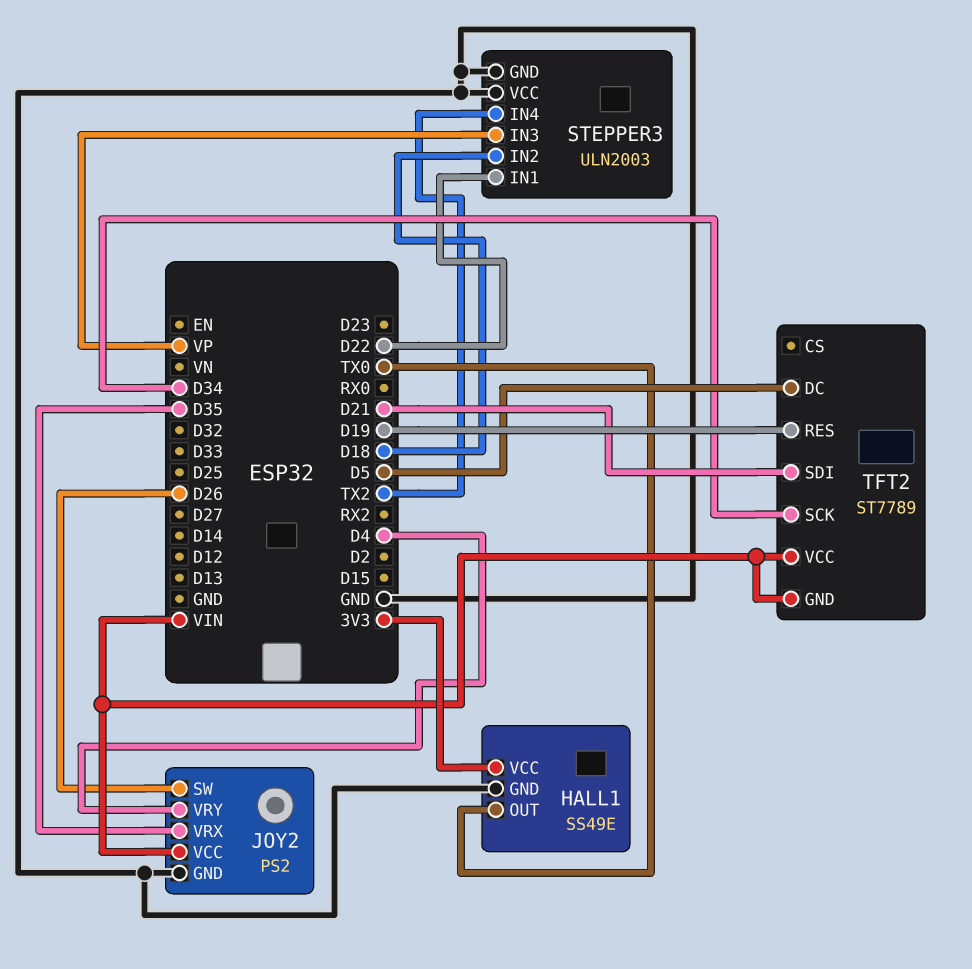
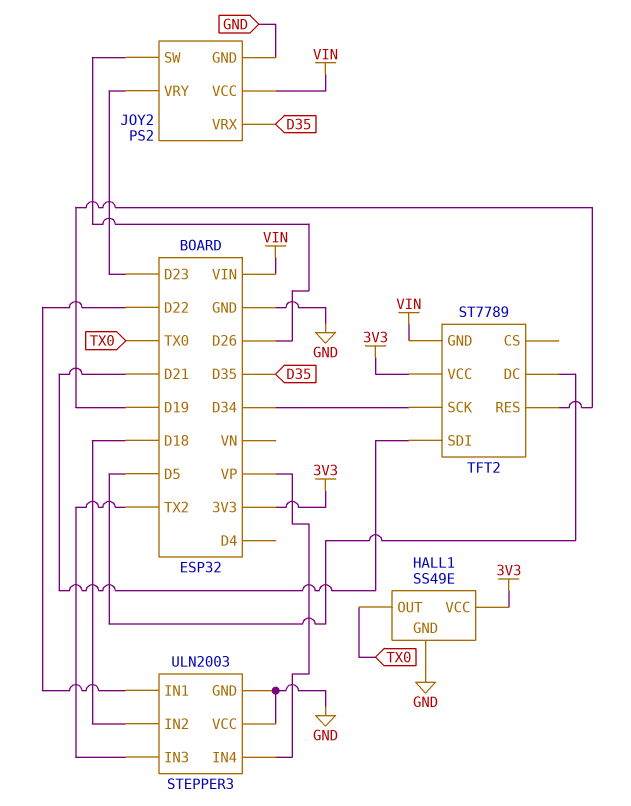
JOY2 pin VRY: D4 -> D23
STEPPER3 pin IN3: VP -> TX2
STEPPER3 pin IN4: TX2 -> VP
TFT2 pin VCC: VIN -> 3V3

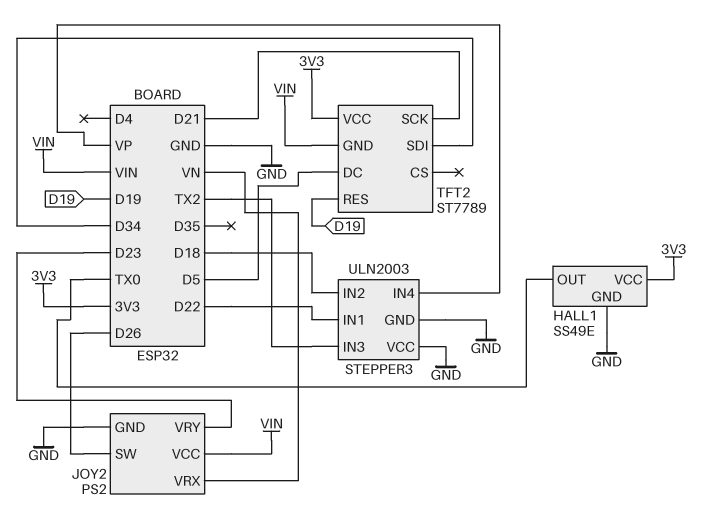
JOY2 pin VRX: D35 -> VN
TFT2 pin SCK: D34 -> D21
TFT2 pin SDI: D21 -> D34

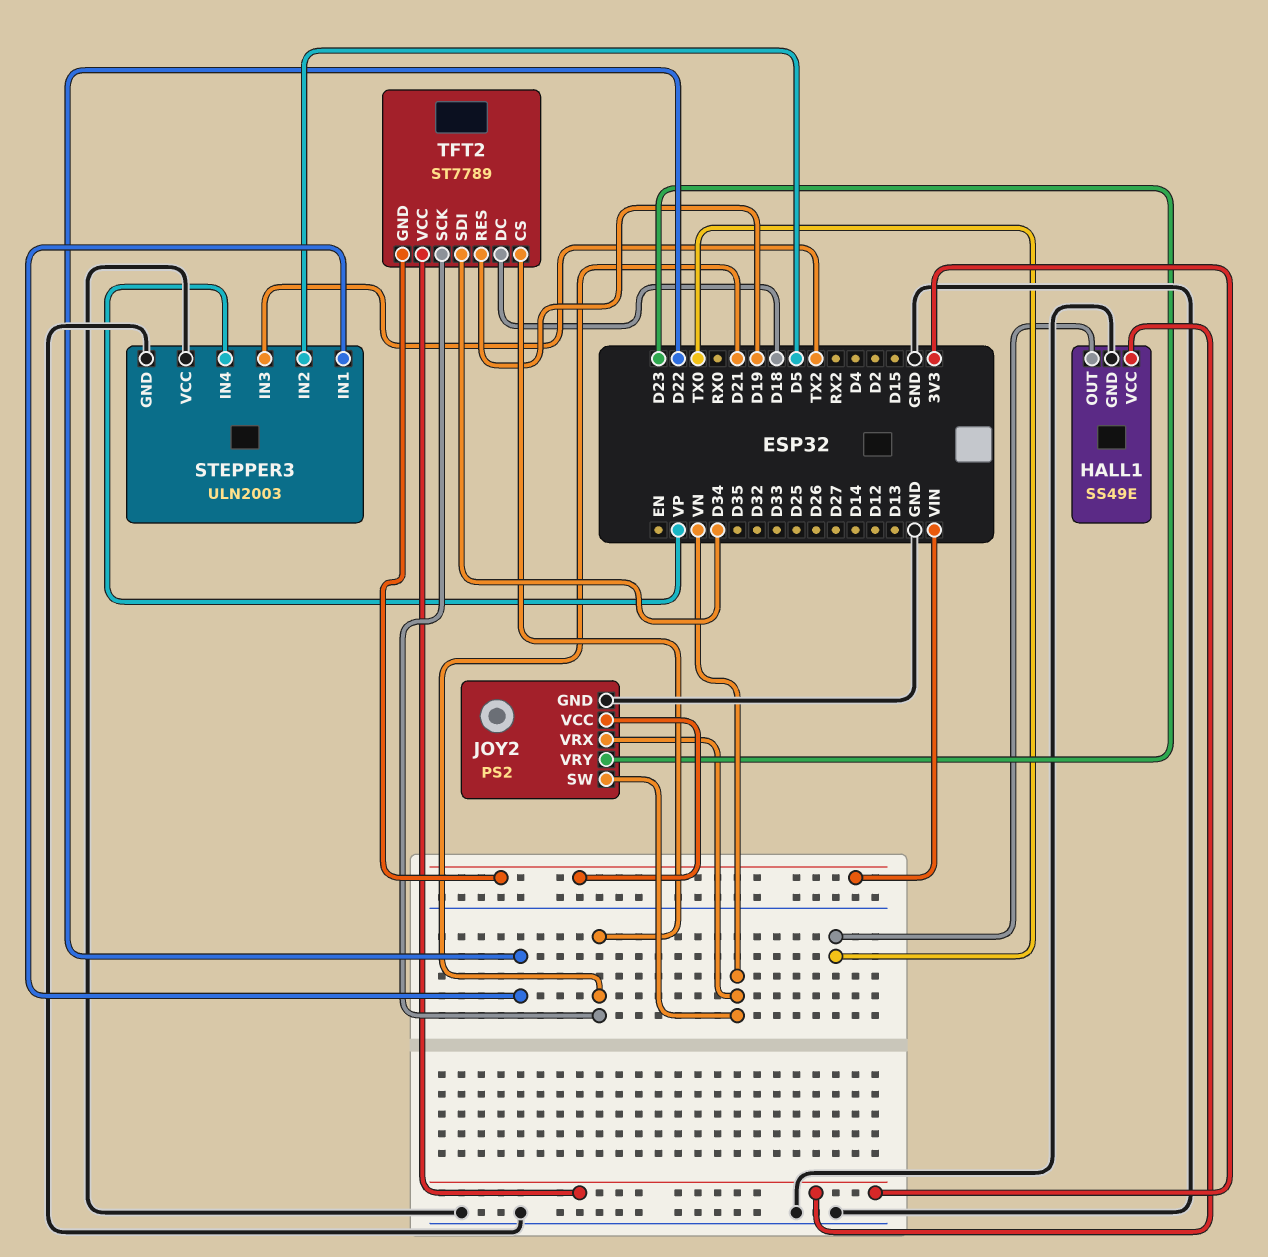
JOY2 pin SW: D26 -> VN
STEPPER3 pin IN2: D18 -> D5
TFT2 pin CS: none -> D21
TFT2 pin DC: D5 -> D18

